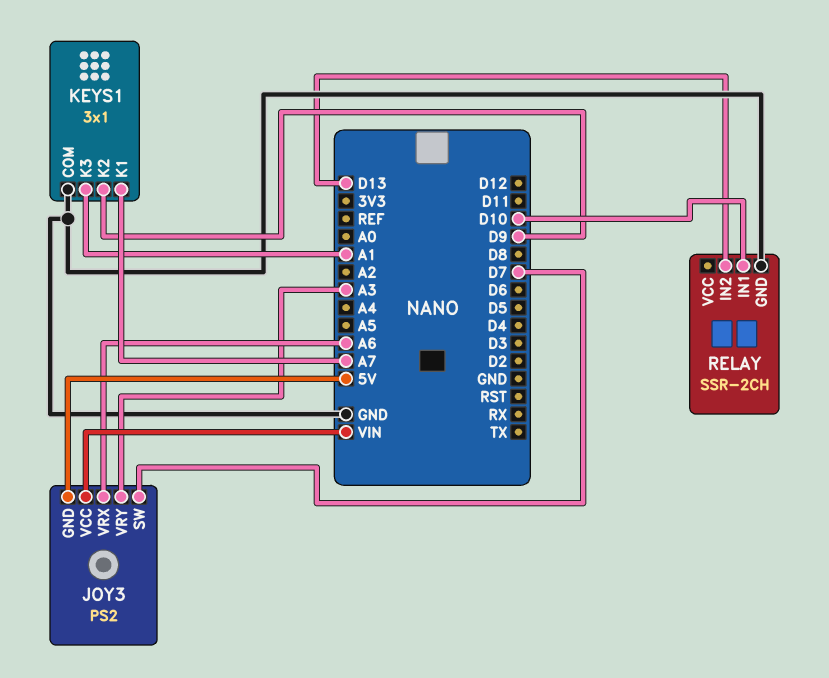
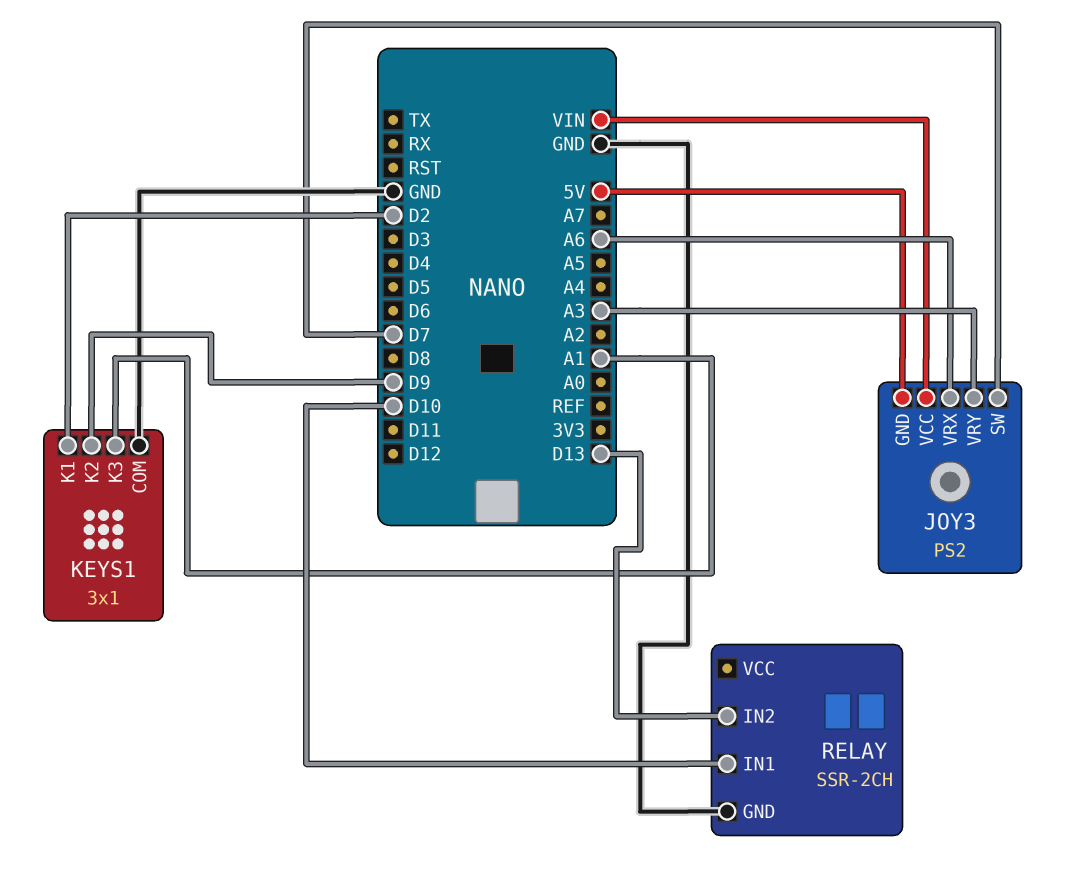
KEYS1 pin K1: A7 -> D2

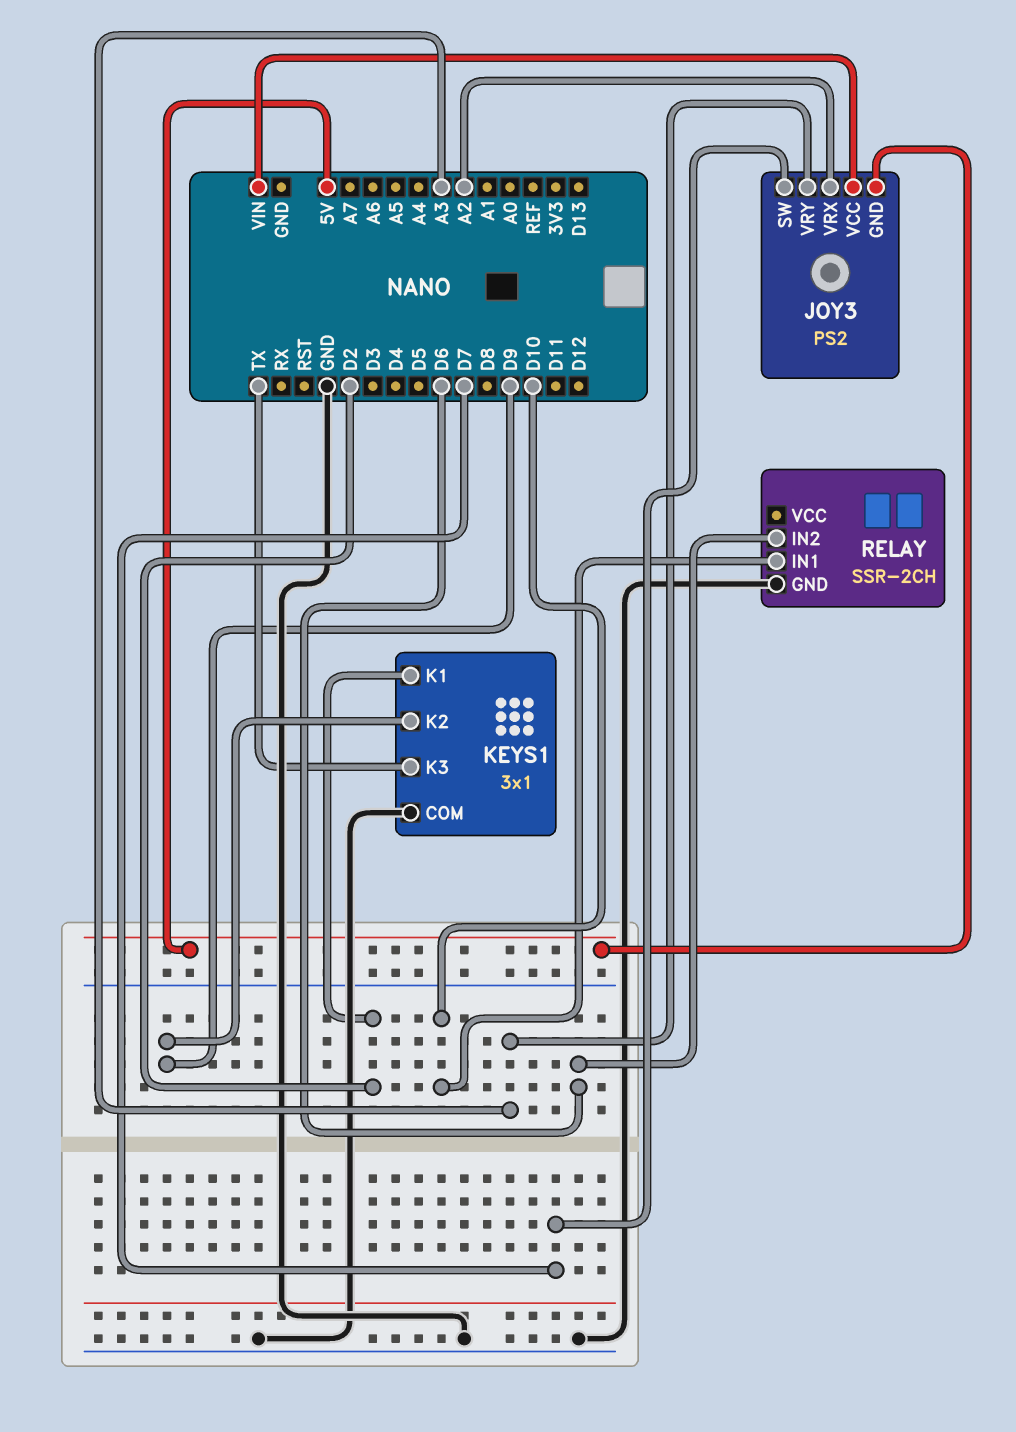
JOY3 pin VRX: A6 -> A2
KEYS1 pin K3: A1 -> TX
RELAY pin IN2: D13 -> D6

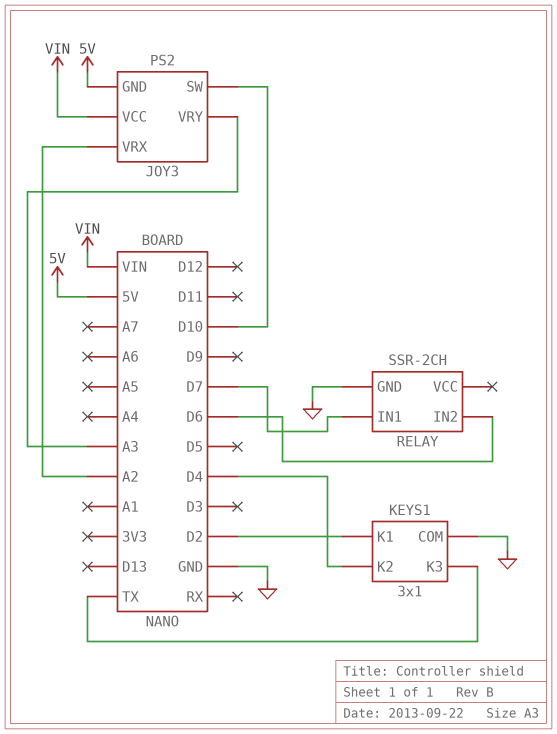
JOY3 pin SW: D7 -> D10
KEYS1 pin K2: D9 -> D4
RELAY pin IN1: D10 -> D7

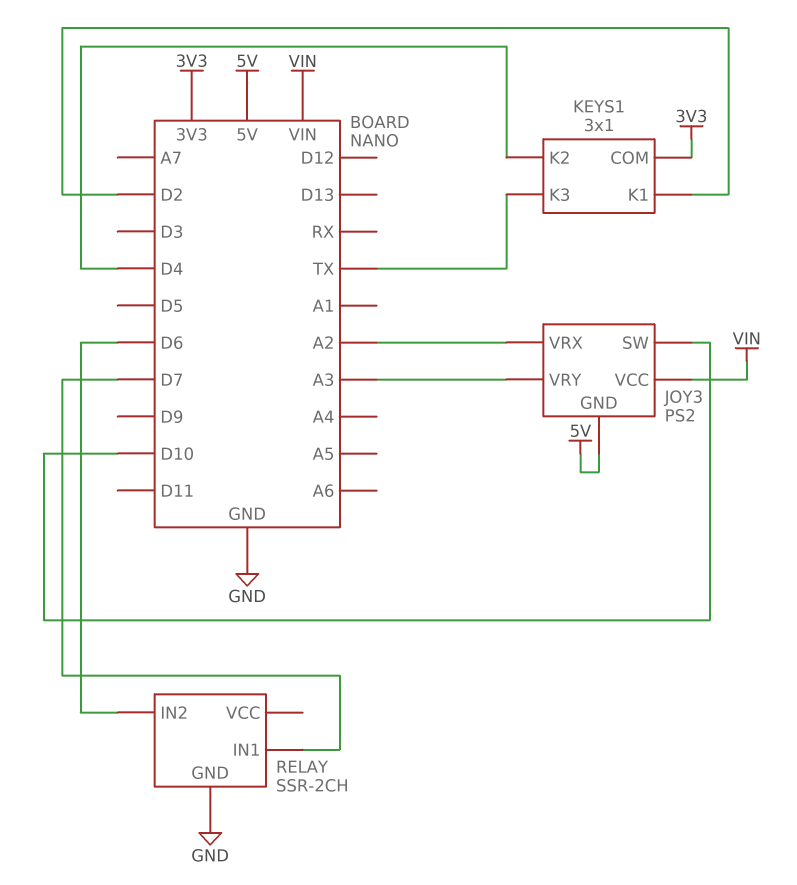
KEYS1 pin COM: GND -> 3V3

